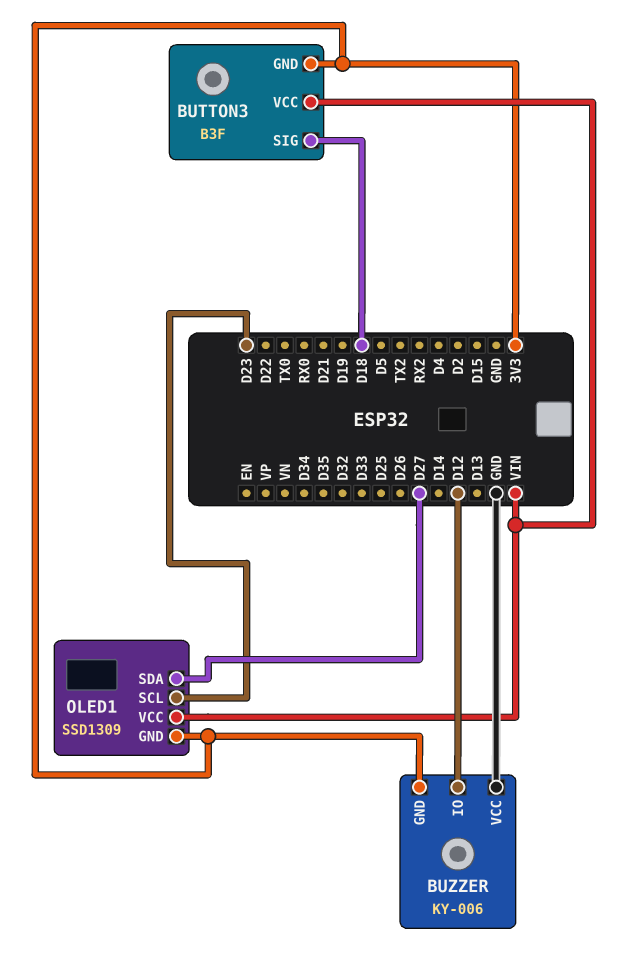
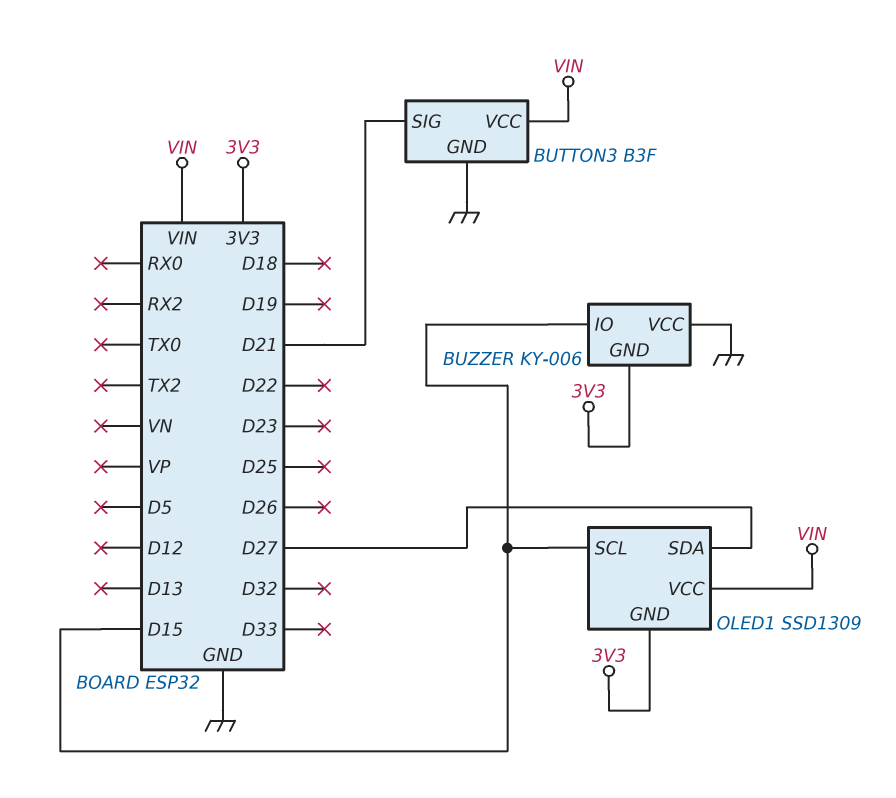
BUTTON3 pin GND: 3V3 -> GND
BUTTON3 pin SIG: D18 -> D21
BUZZER pin IO: D12 -> D15
OLED1 pin SCL: D23 -> D15

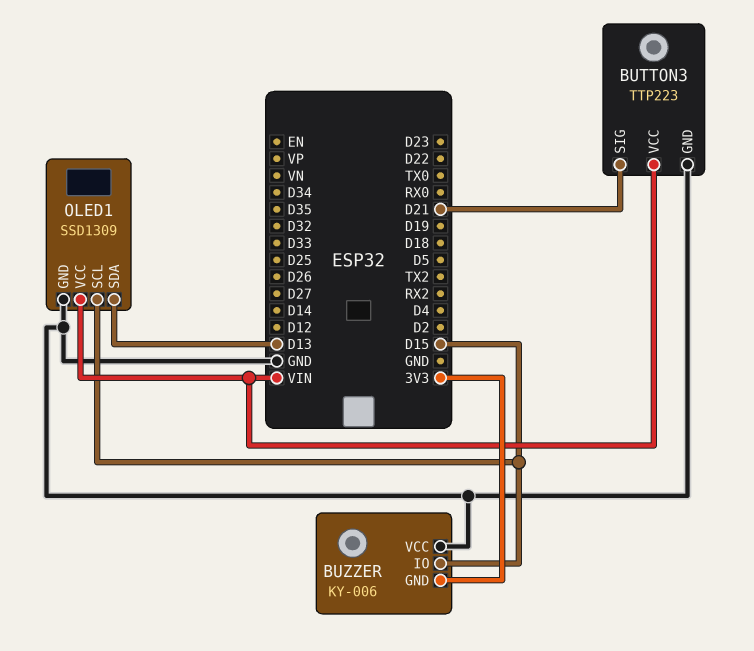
BUTTON3: B3F -> TTP223
OLED1 pin GND: 3V3 -> GND
OLED1 pin SDA: D27 -> D13

